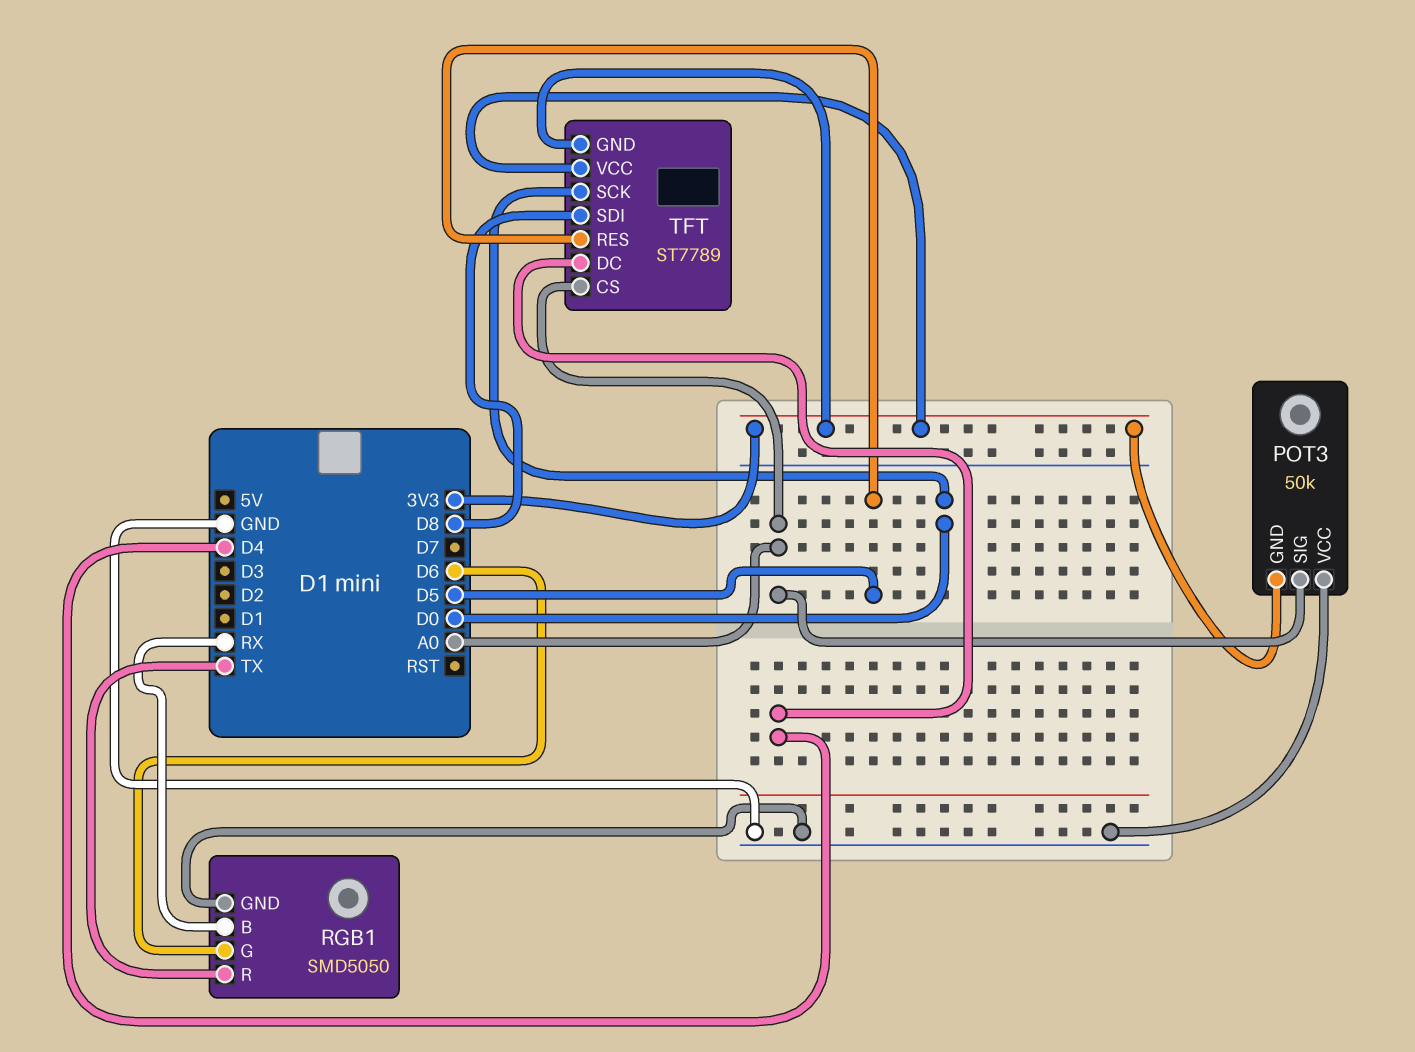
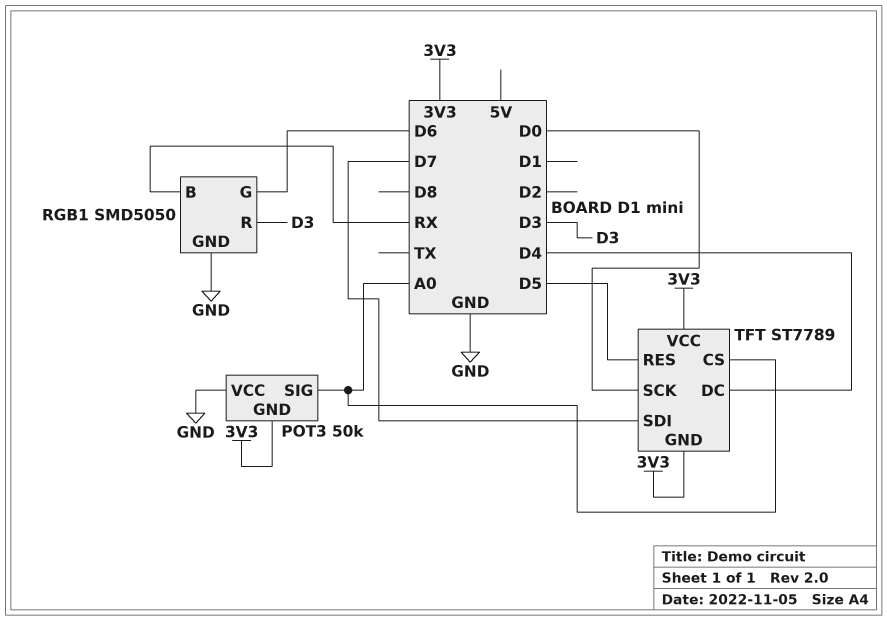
RGB1 pin R: TX -> D3
TFT pin SDI: D8 -> D7

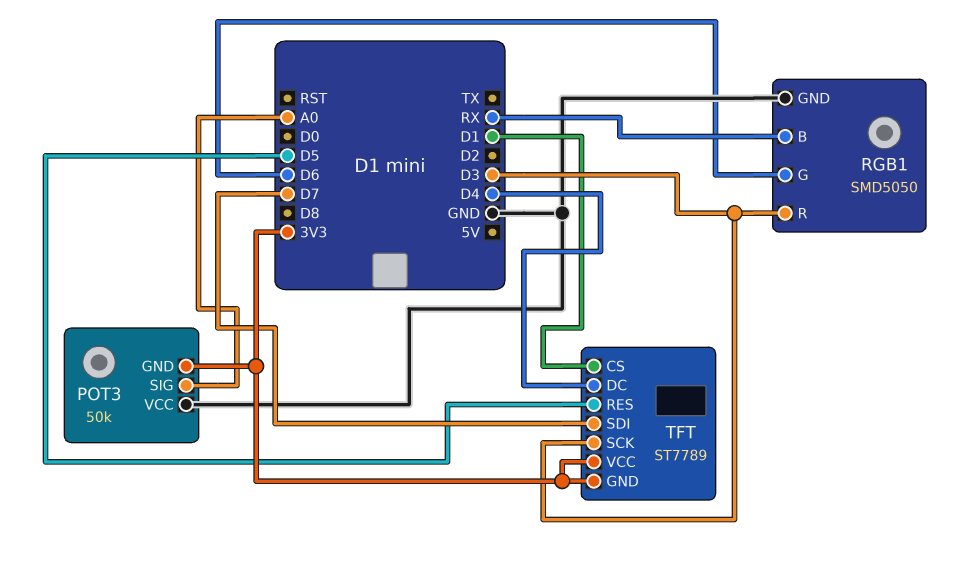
TFT pin CS: A0 -> D1
TFT pin SCK: D0 -> D3

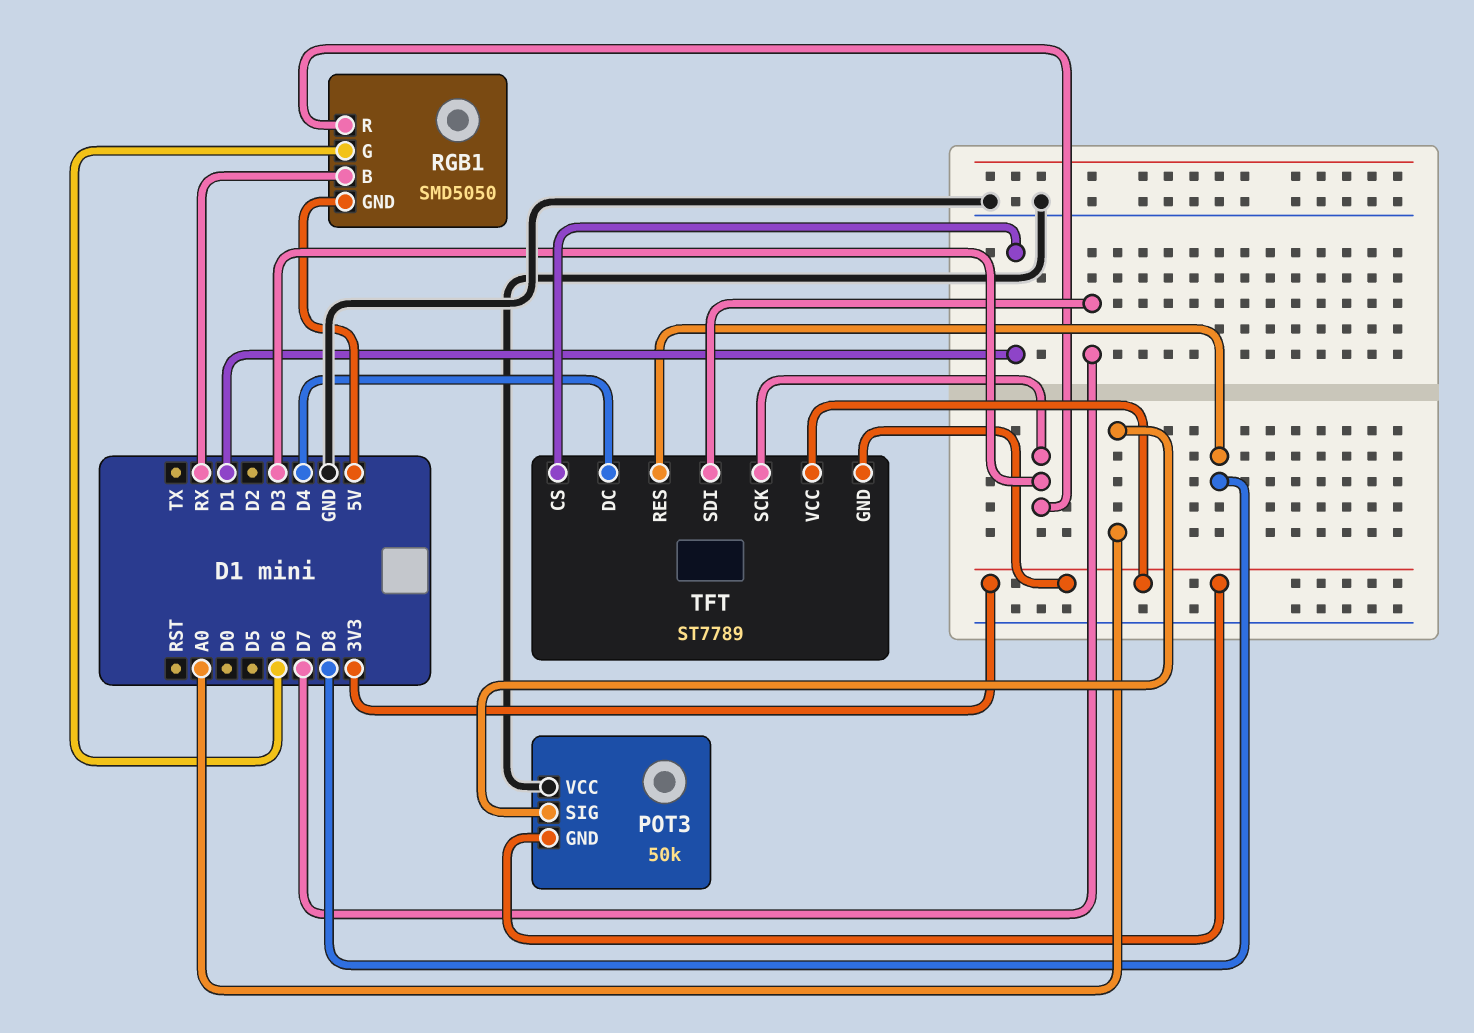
RGB1 pin GND: GND -> 5V
TFT pin RES: D5 -> D8

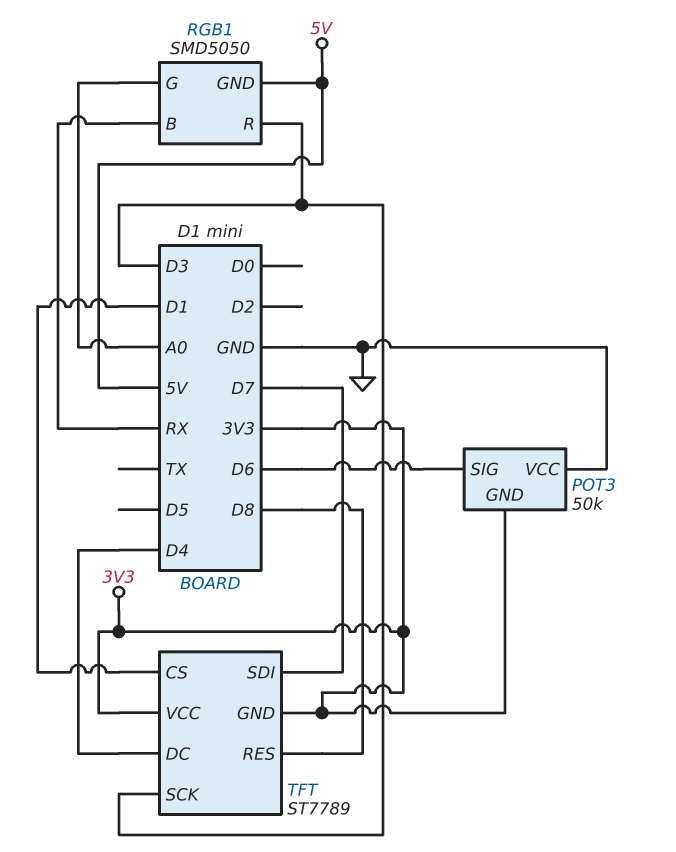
POT3 pin SIG: A0 -> D6
RGB1 pin G: D6 -> A0

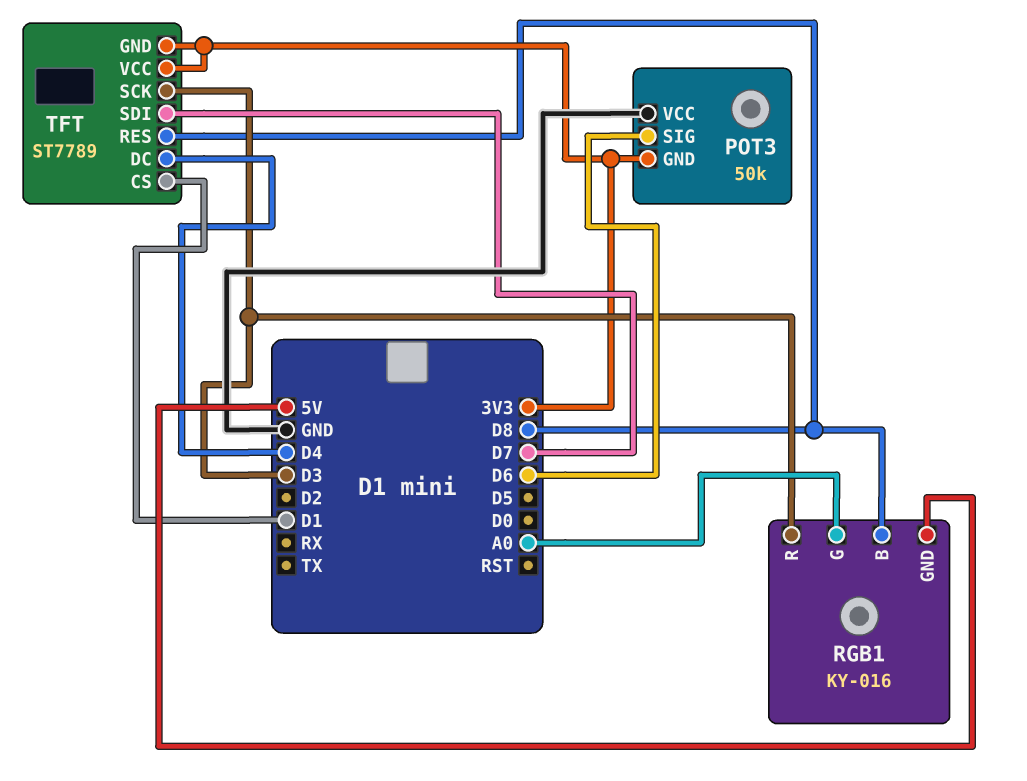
RGB1: SMD5050 -> KY-016
RGB1 pin B: RX -> D8

